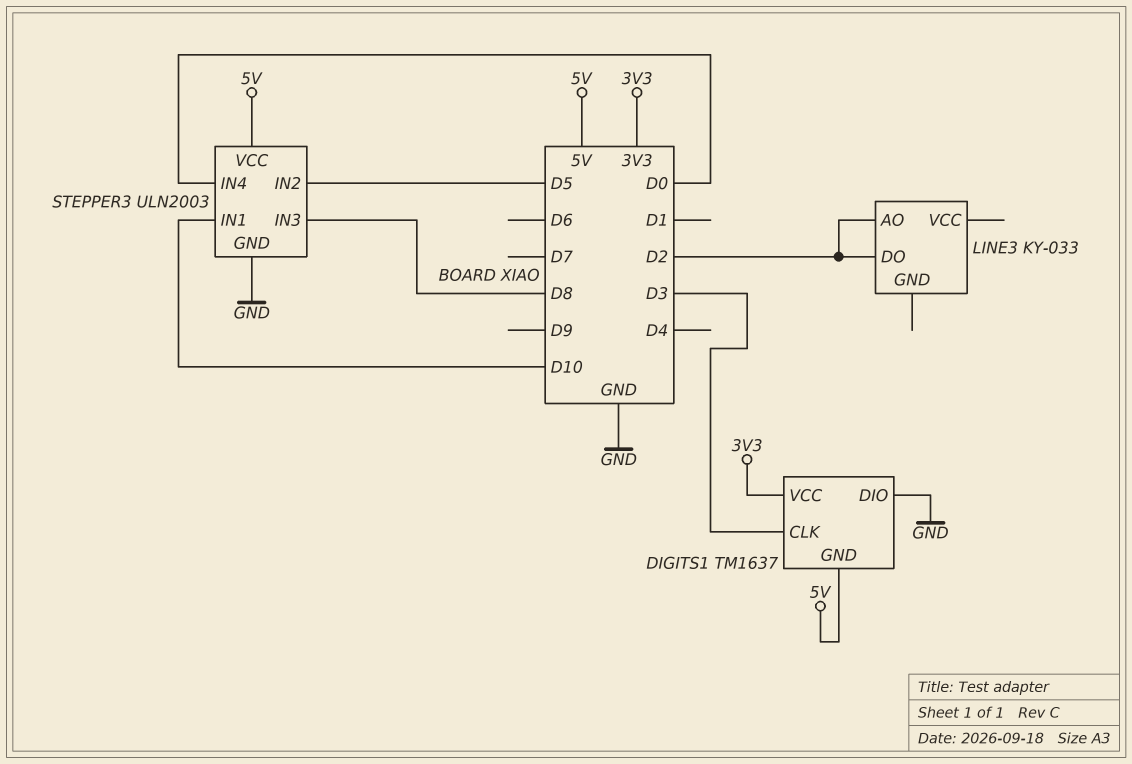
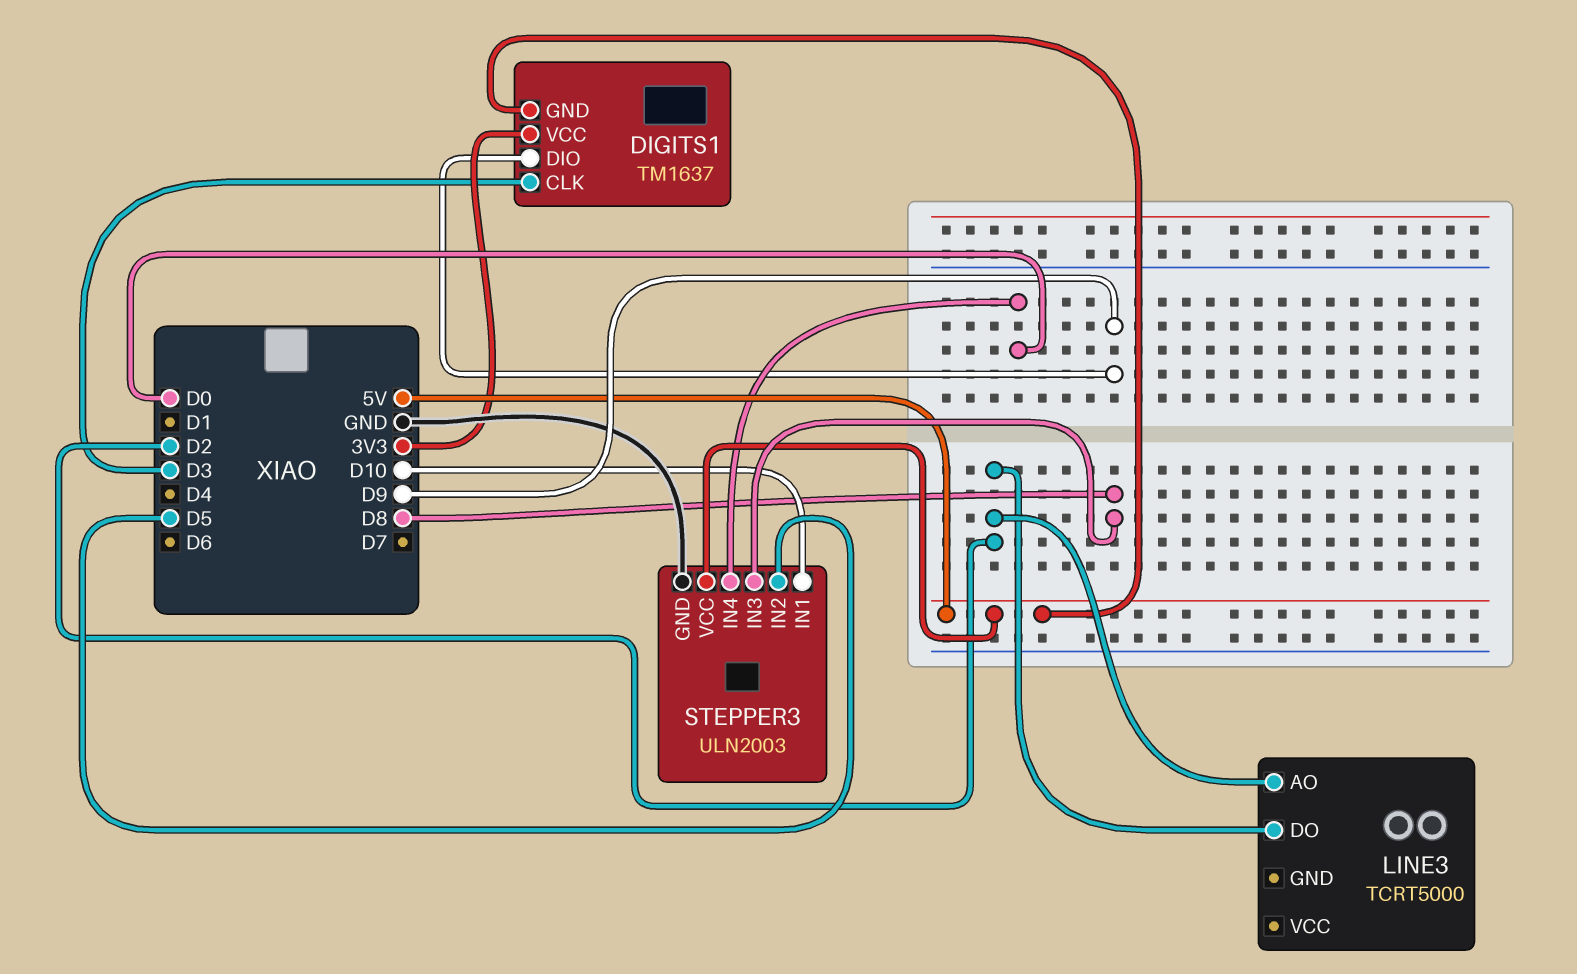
DIGITS1 pin DIO: GND -> D9
LINE3: KY-033 -> TCRT5000

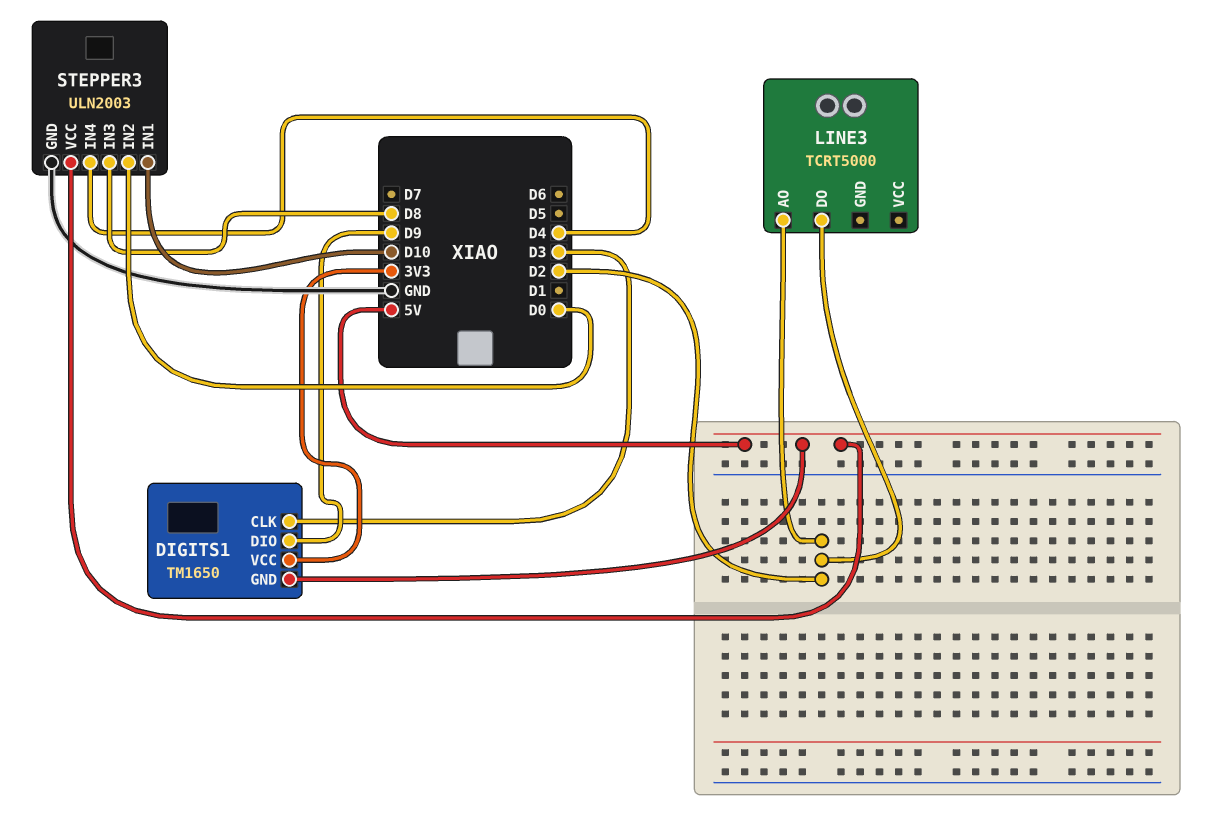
DIGITS1: TM1637 -> TM1650
STEPPER3 pin IN2: D5 -> D0
STEPPER3 pin IN4: D0 -> D4

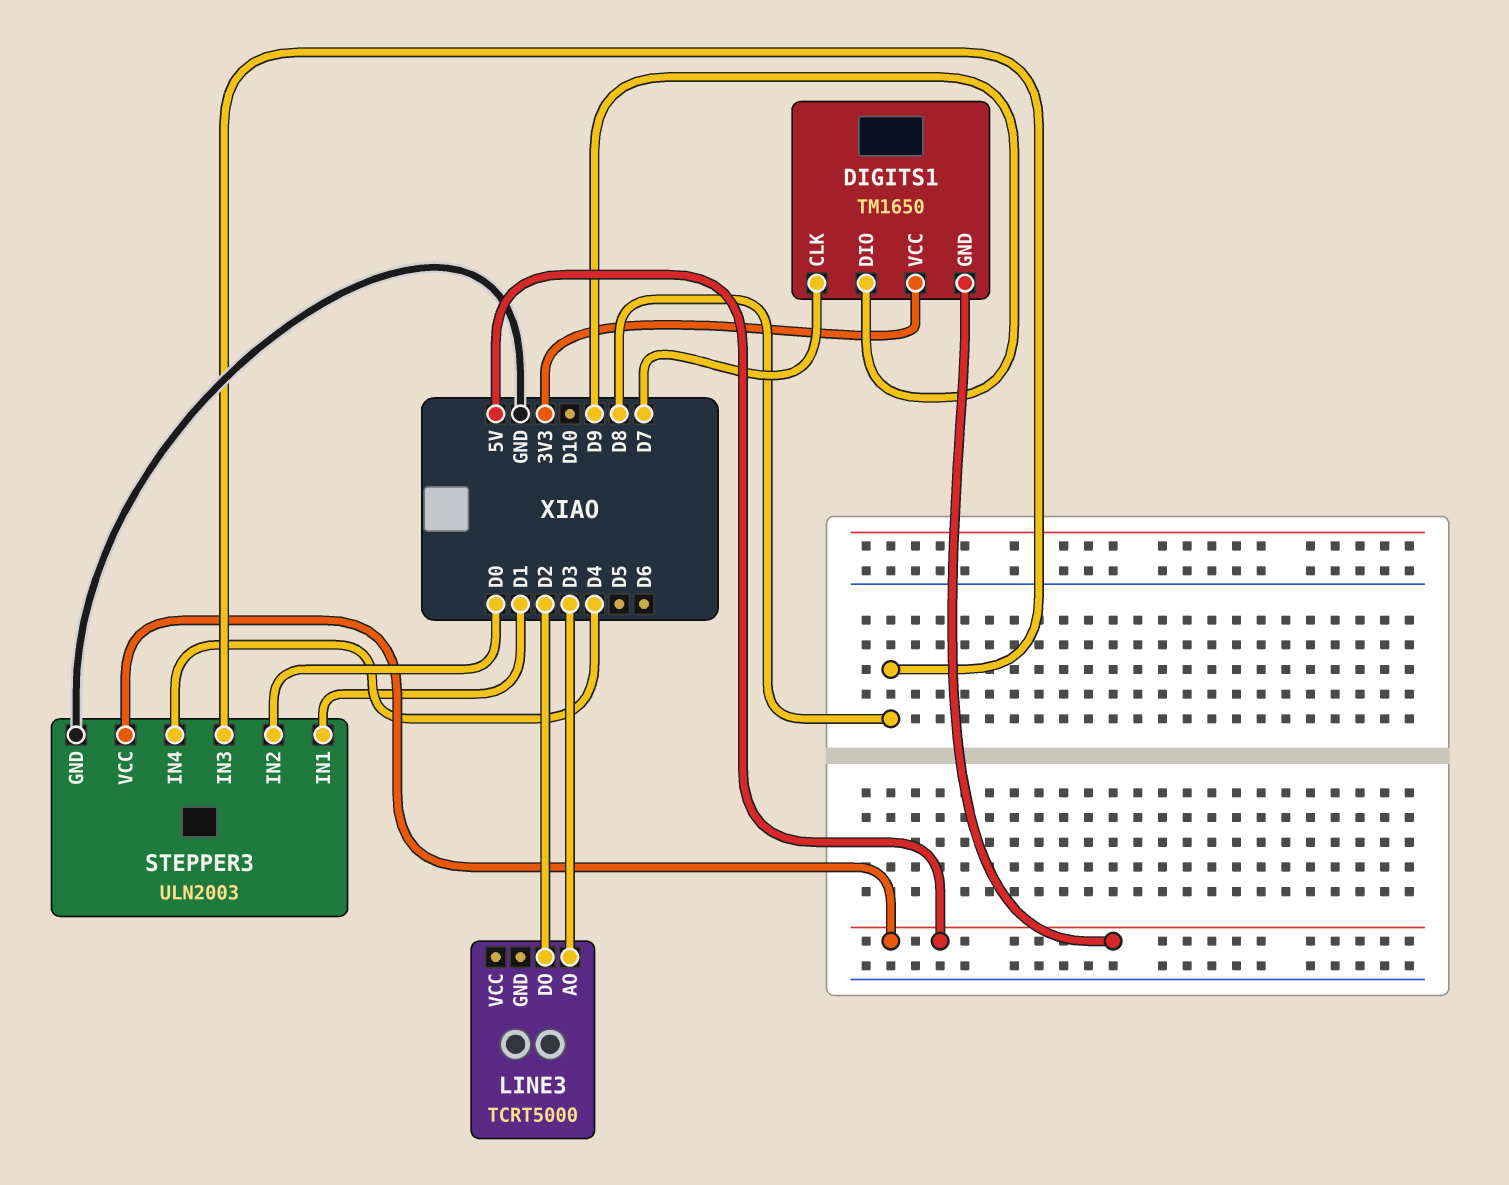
DIGITS1 pin CLK: D3 -> D7
LINE3 pin AO: D2 -> D3
STEPPER3 pin IN1: D10 -> D1

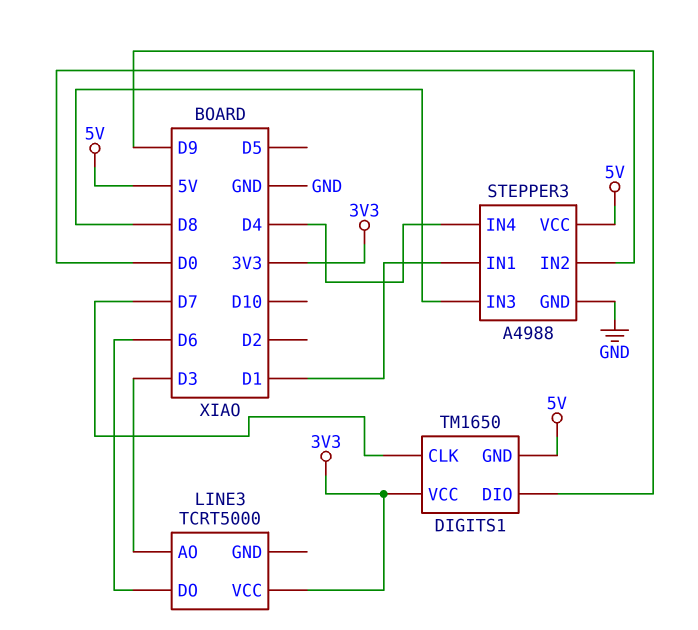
LINE3 pin DO: D2 -> D6
LINE3 pin VCC: none -> 3V3
STEPPER3: ULN2003 -> A4988

